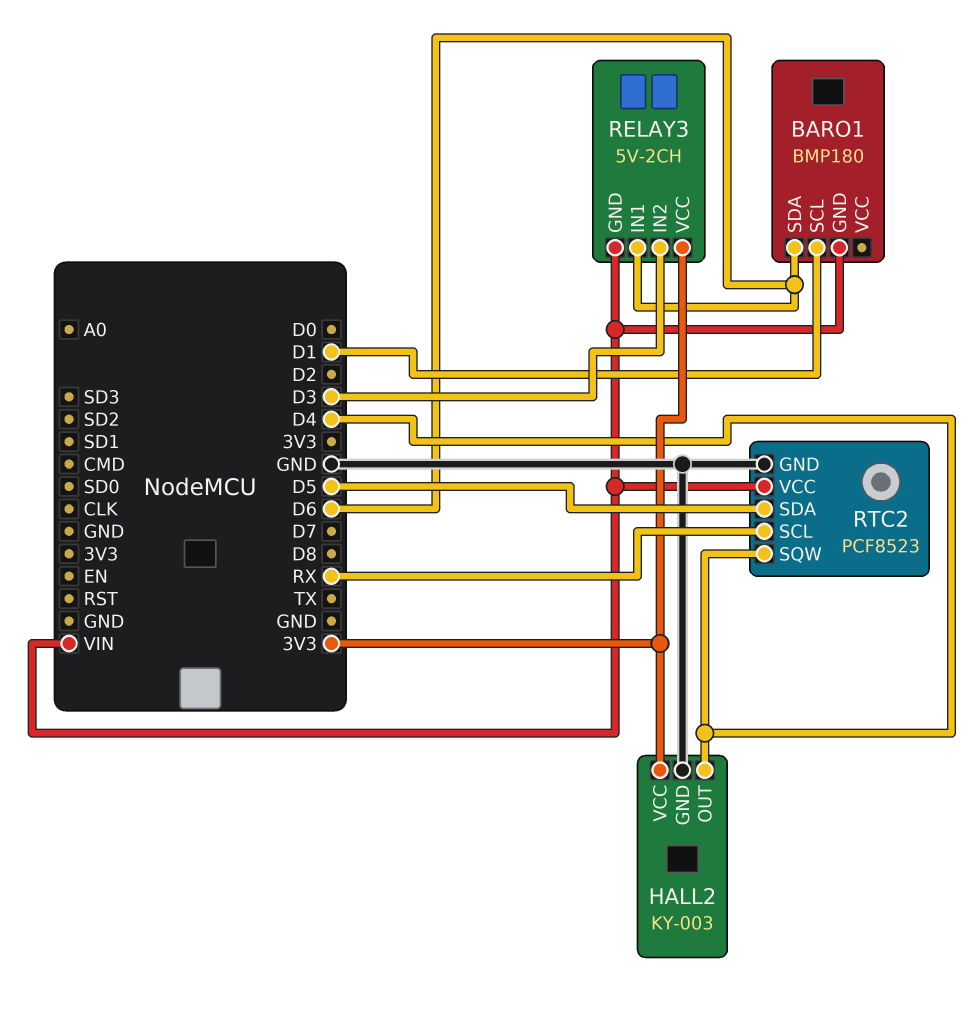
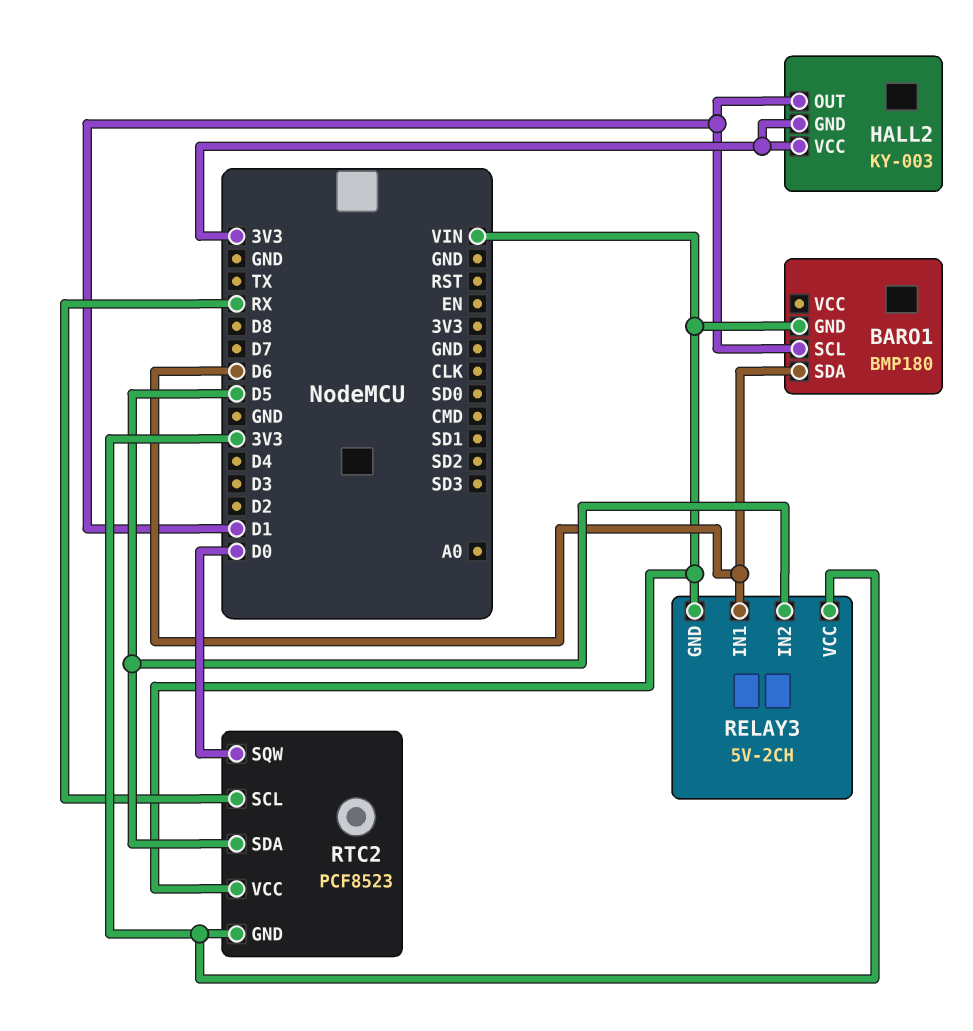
HALL2 pin GND: GND -> 3V3
HALL2 pin OUT: D4 -> D1
RELAY3 pin IN2: D3 -> D5
RTC2 pin GND: GND -> 3V3
RTC2 pin SQW: D4 -> D0

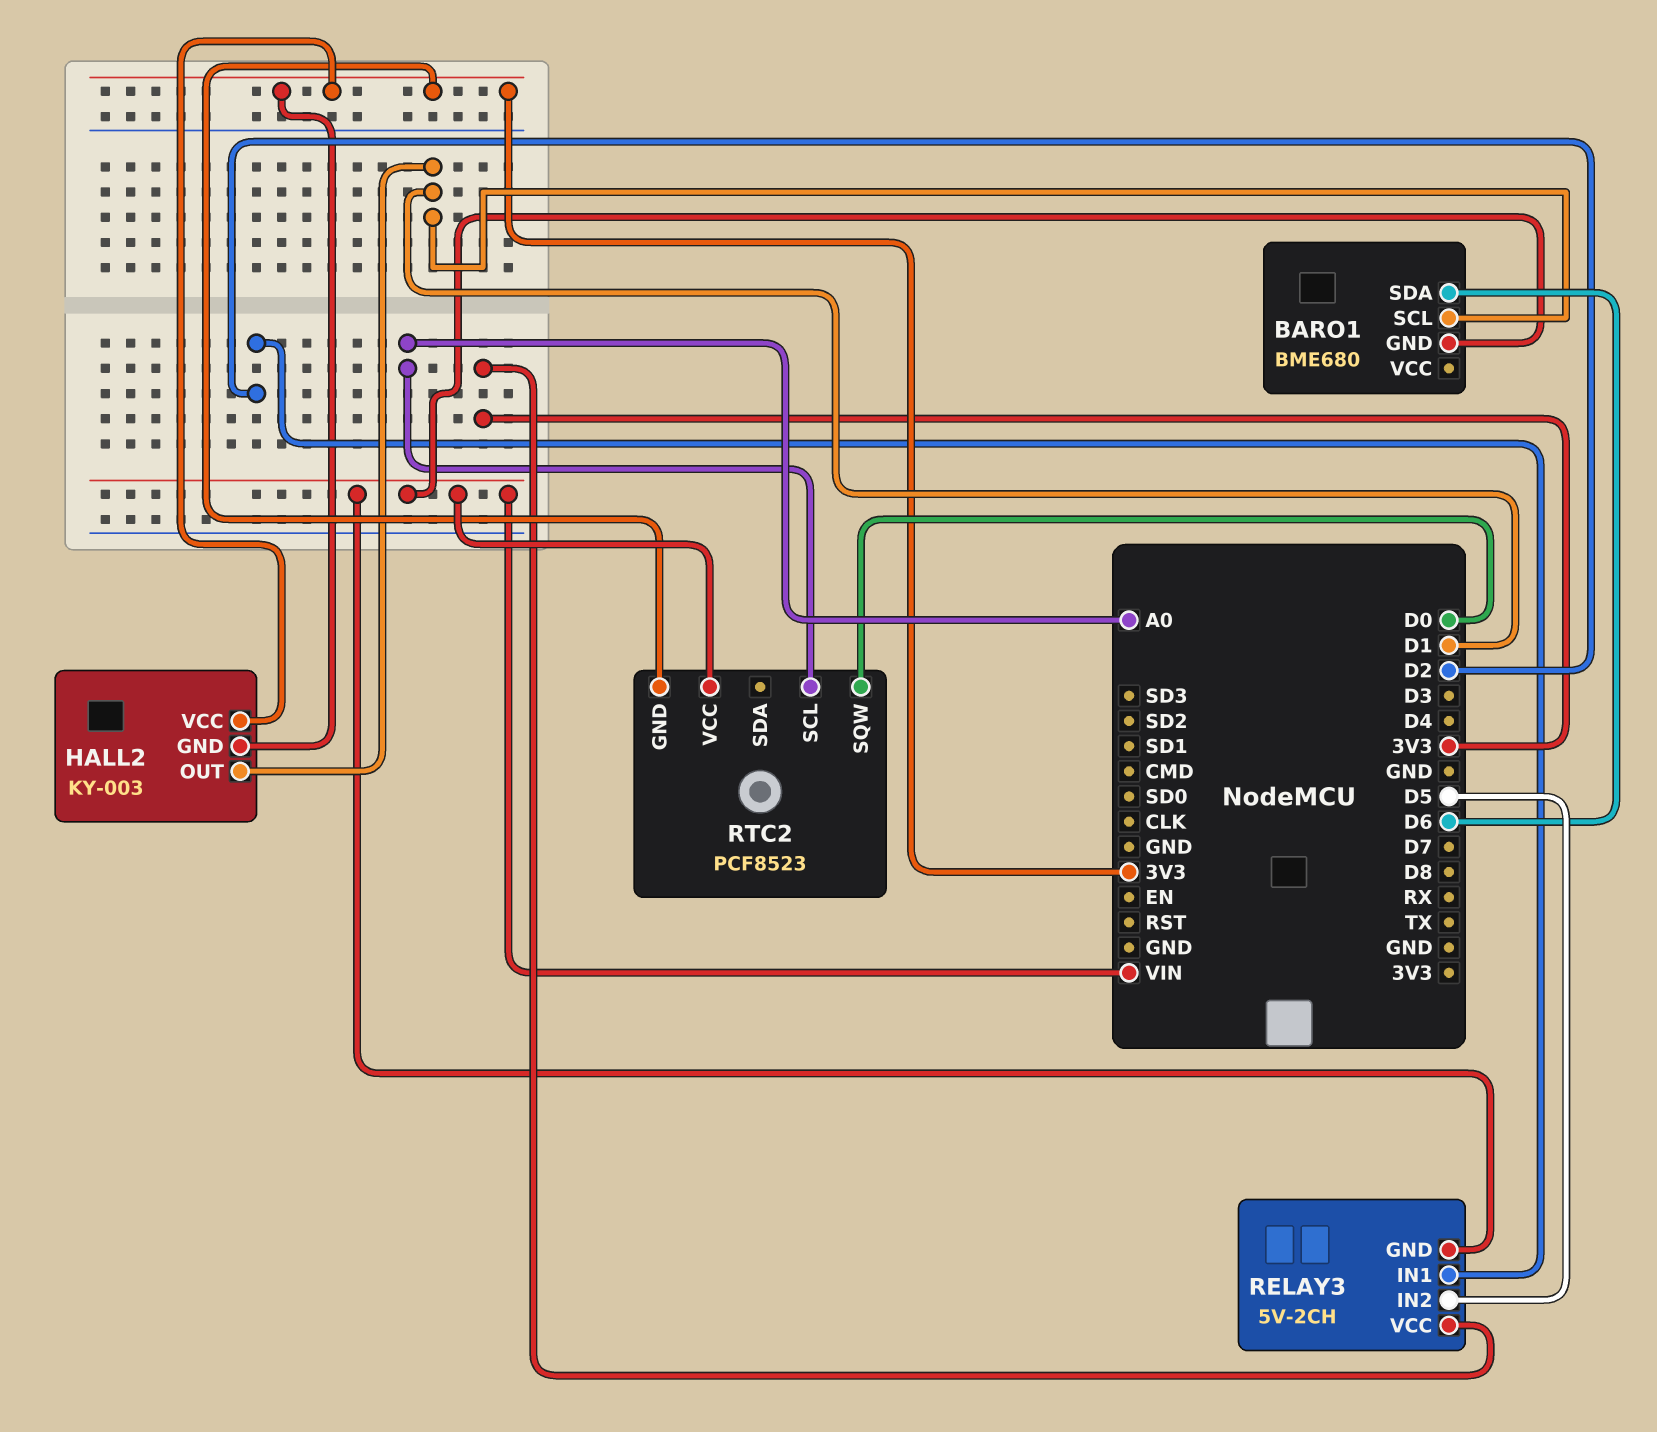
BARO1: BMP180 -> BME680
RELAY3 pin IN1: D6 -> D2
RTC2 pin SCL: RX -> A0
RTC2 pin SDA: D5 -> none

